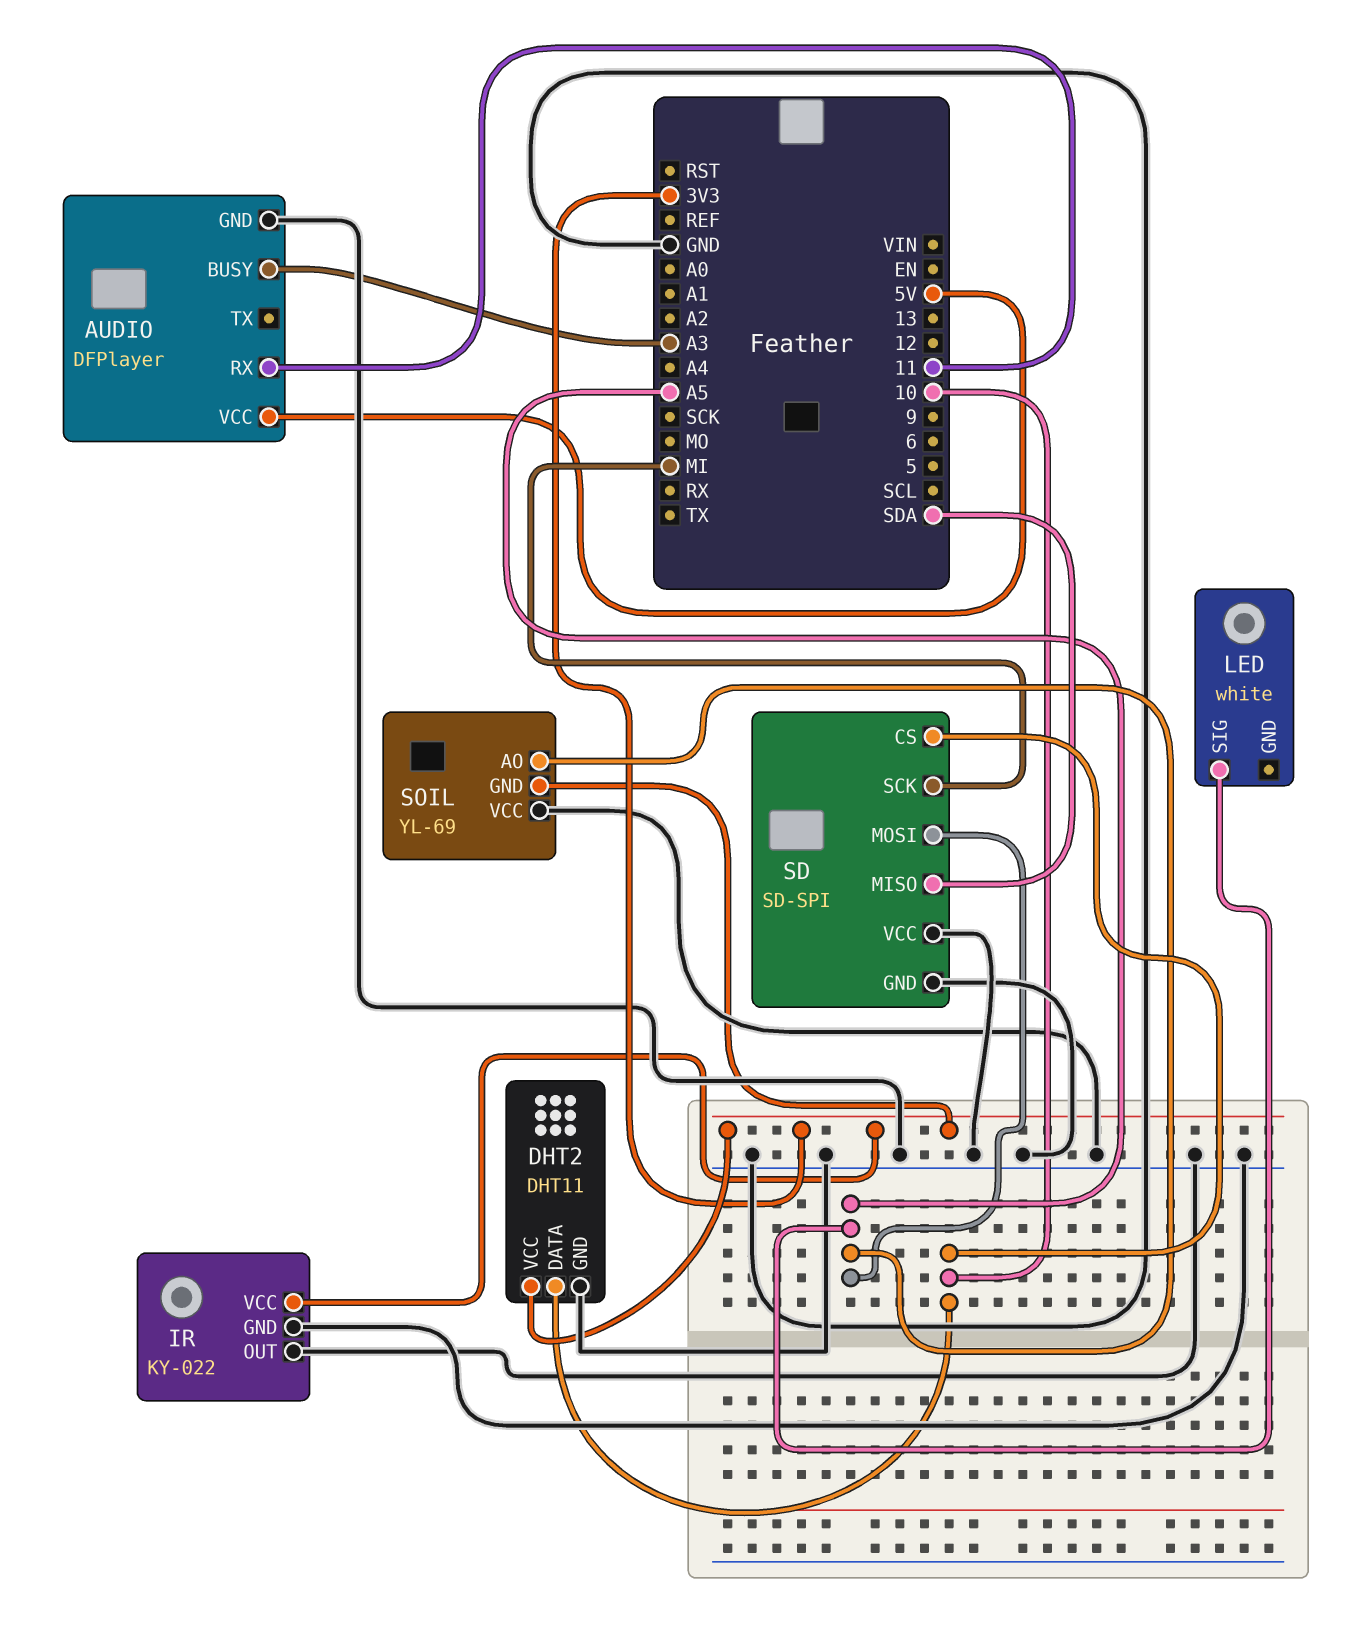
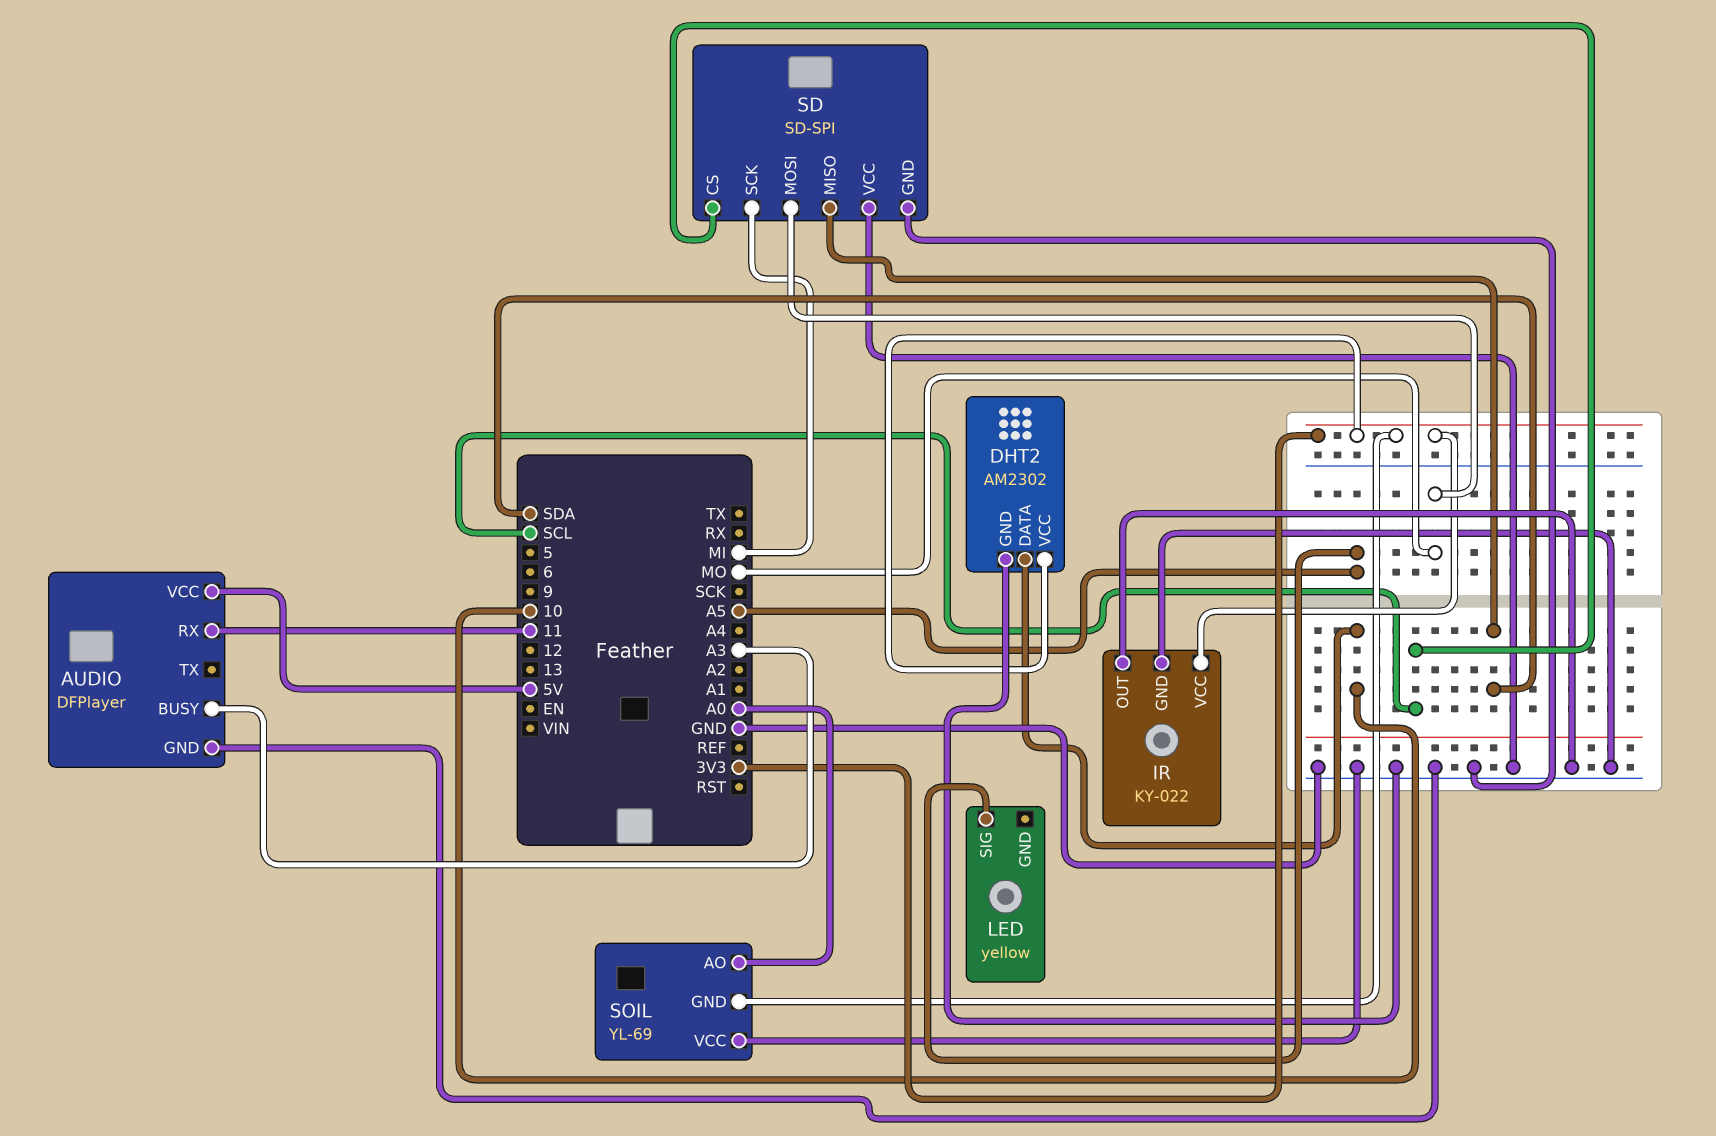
DHT2: DHT11 -> AM2302
LED: white -> yellow
SD pin CS: 10 -> SCL
SD pin MOSI: A5 -> MO
SOIL pin AO: A5 -> A0

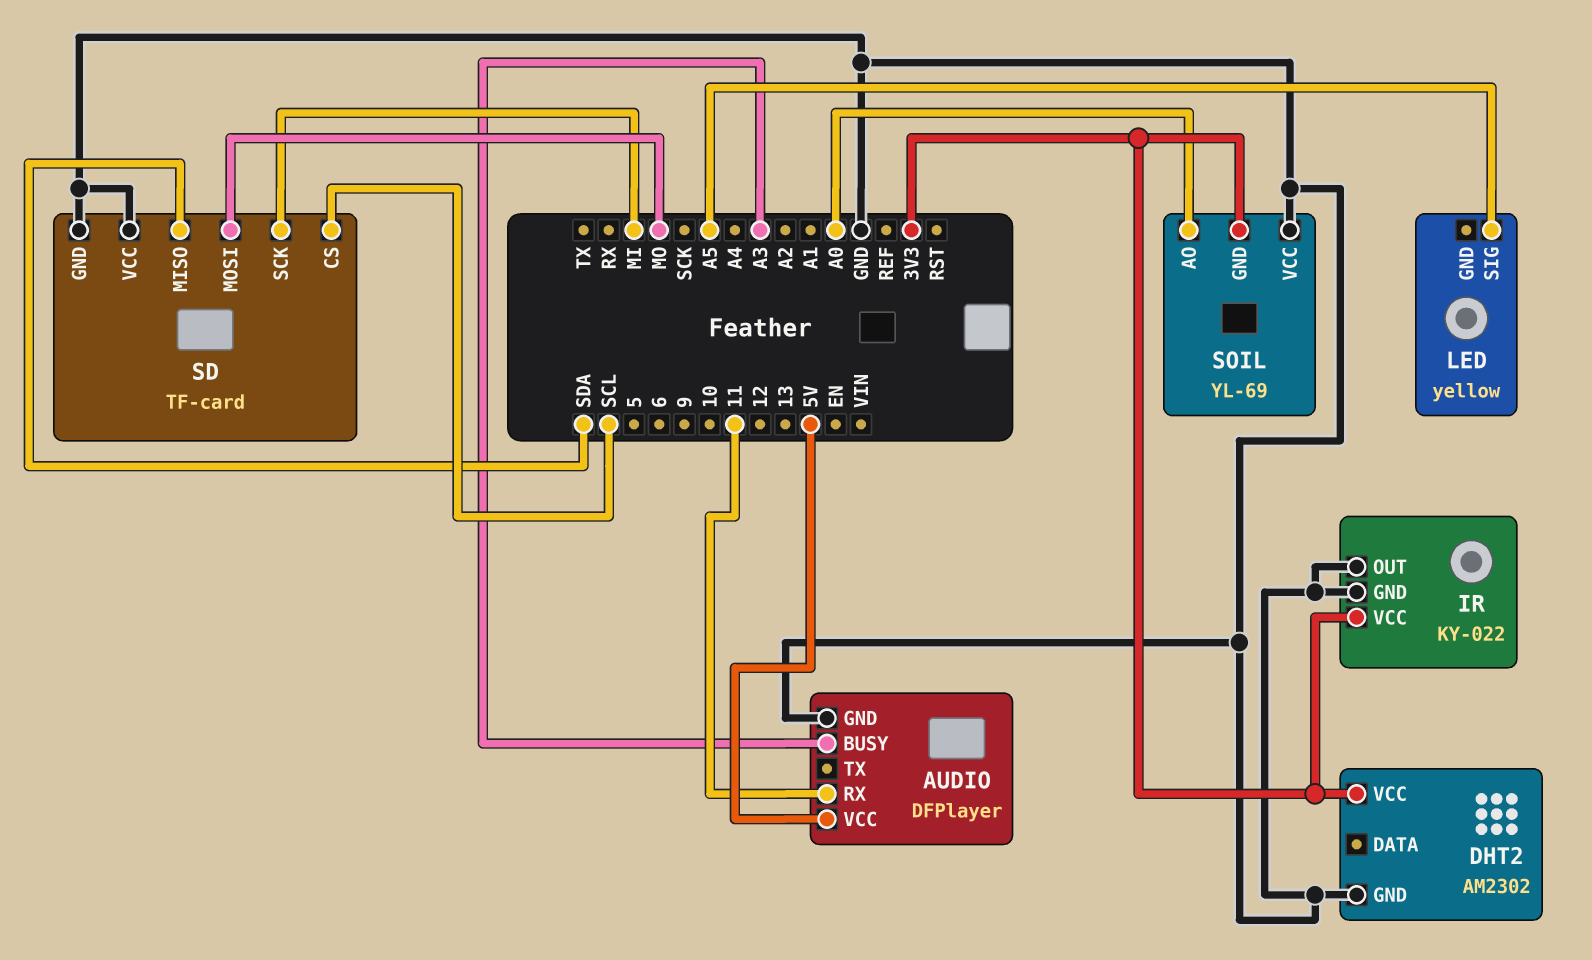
DHT2 pin DATA: 10 -> none
SD: SD-SPI -> TF-card

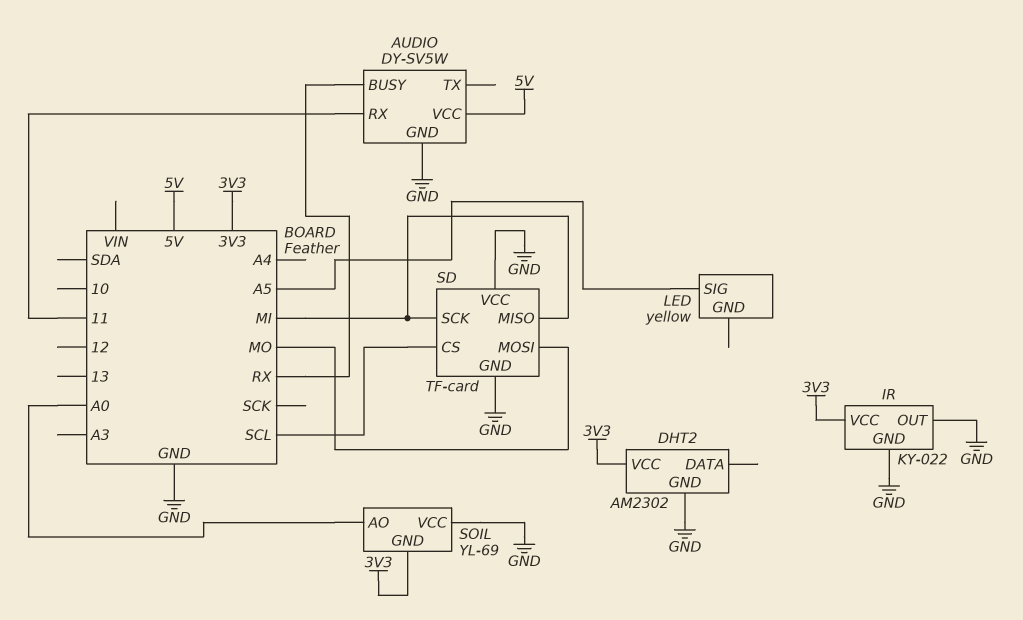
AUDIO: DFPlayer -> DY-SV5W
AUDIO pin BUSY: A3 -> RX
SD pin MISO: SDA -> MI

